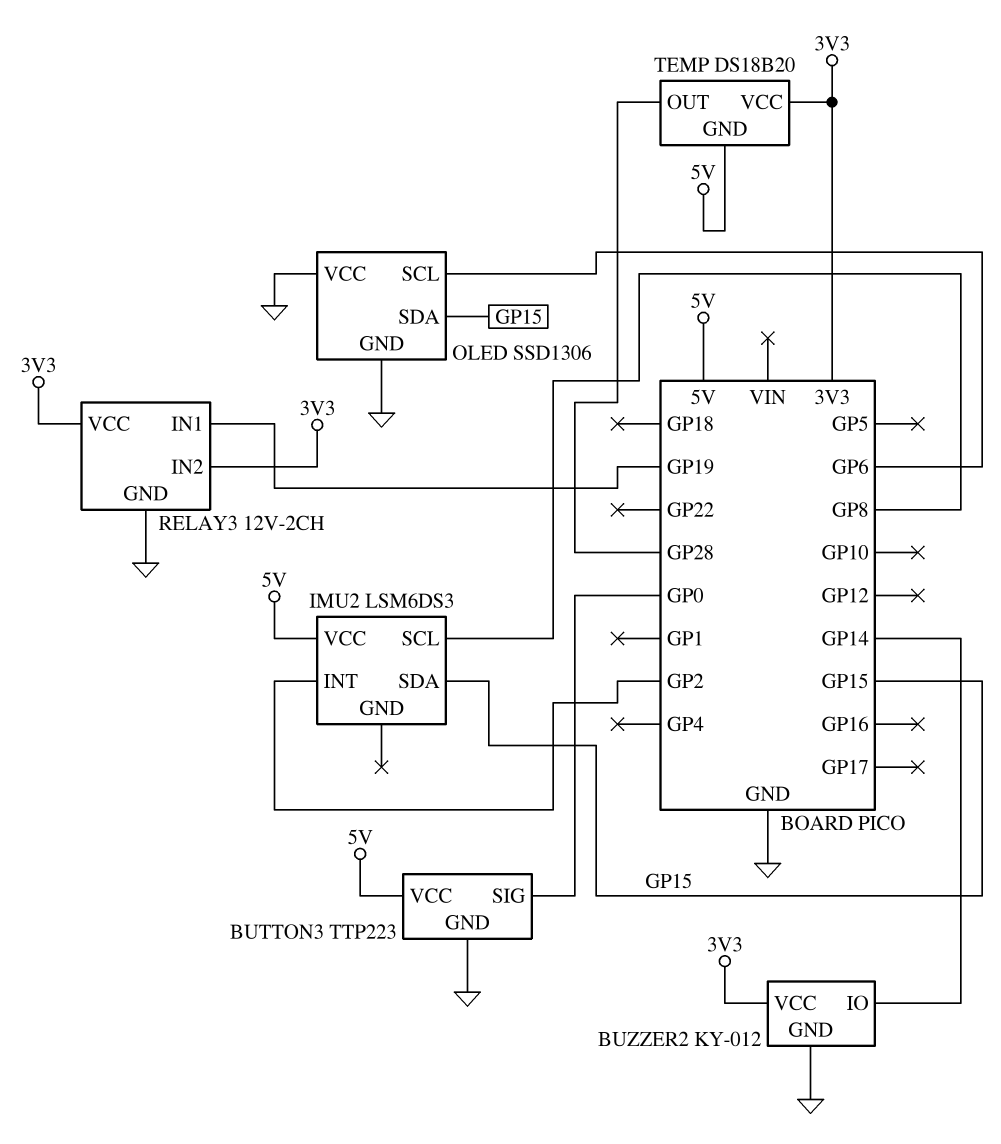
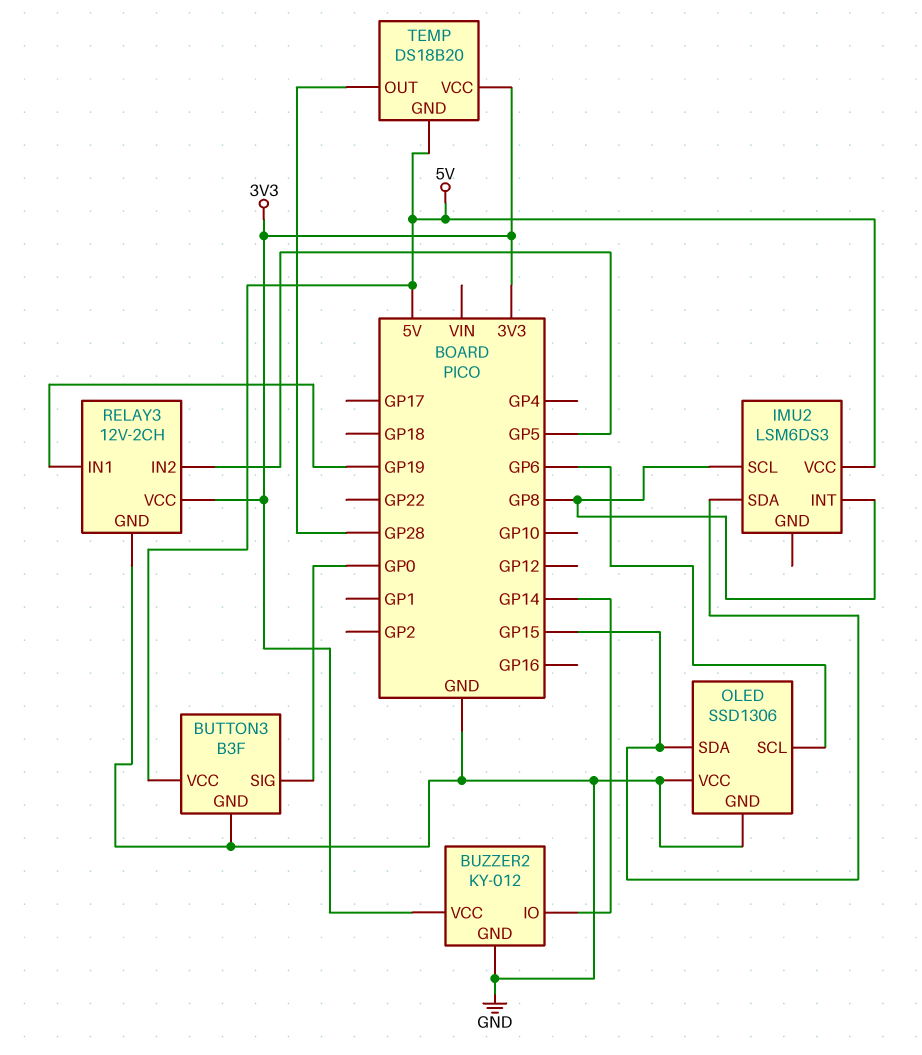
BUTTON3: TTP223 -> B3F
IMU2 pin INT: GP2 -> GP8
RELAY3 pin IN2: 3V3 -> GP5

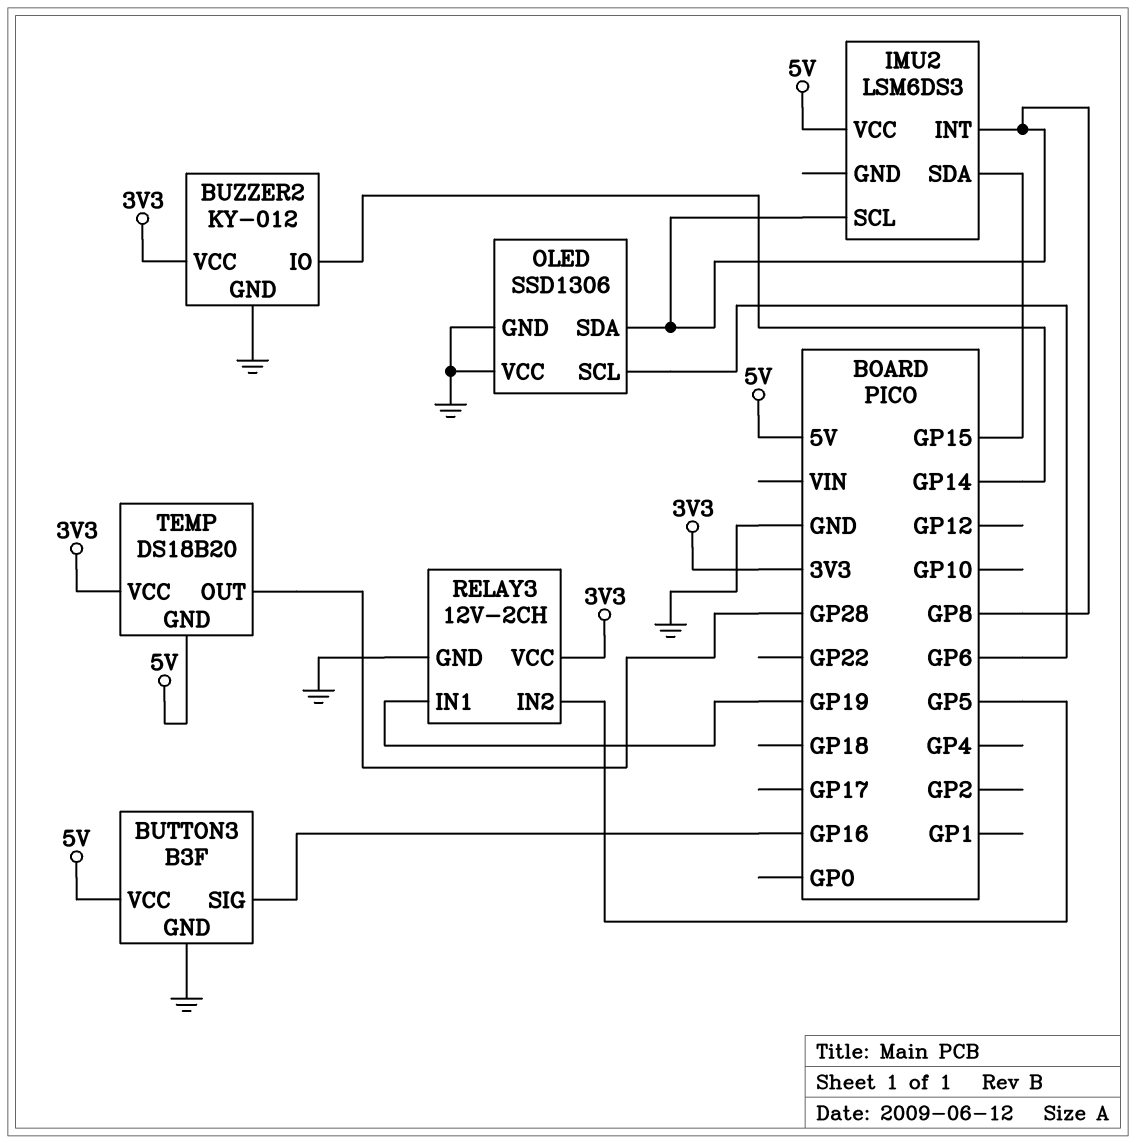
BUTTON3 pin SIG: GP0 -> GP16
OLED pin SDA: GP15 -> GP8

